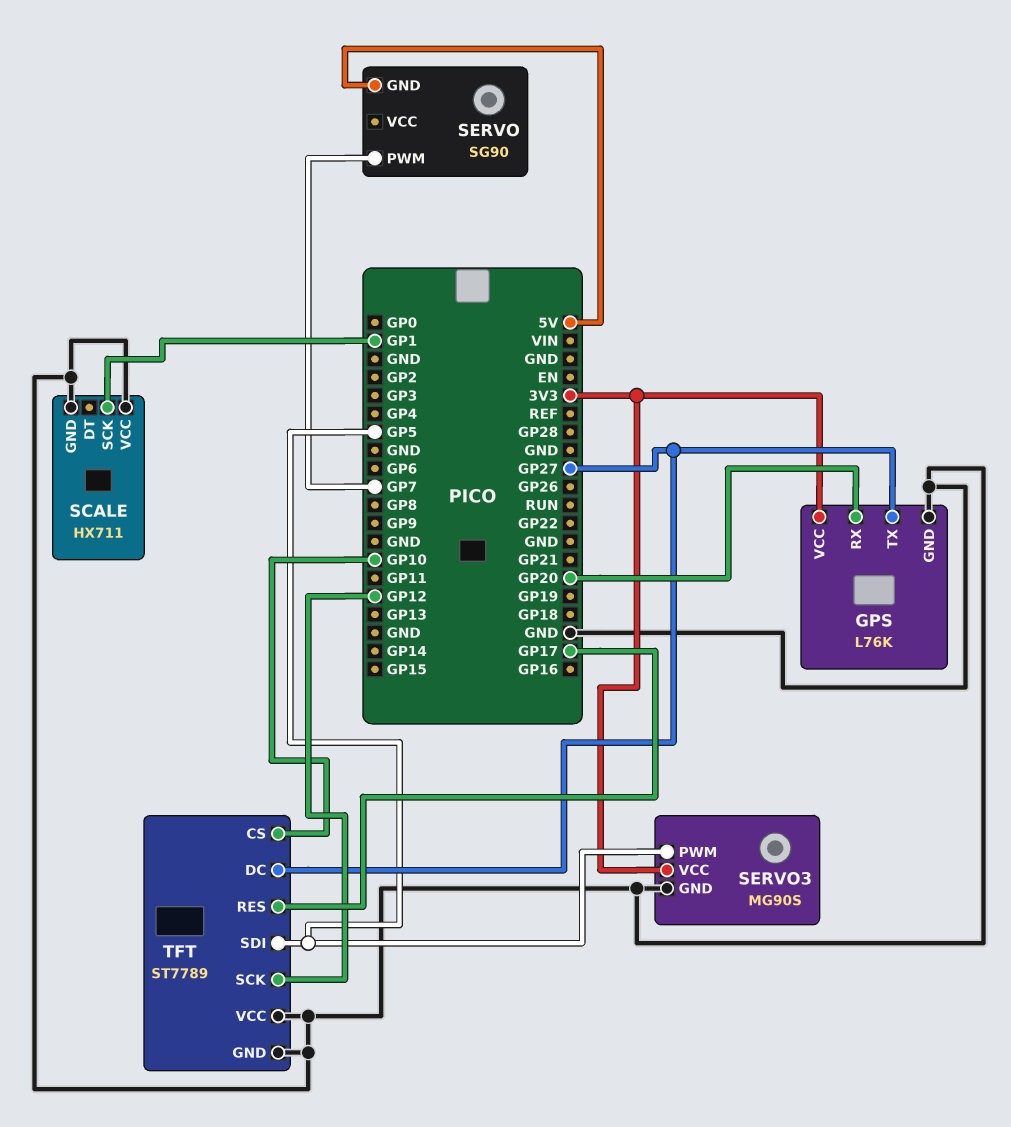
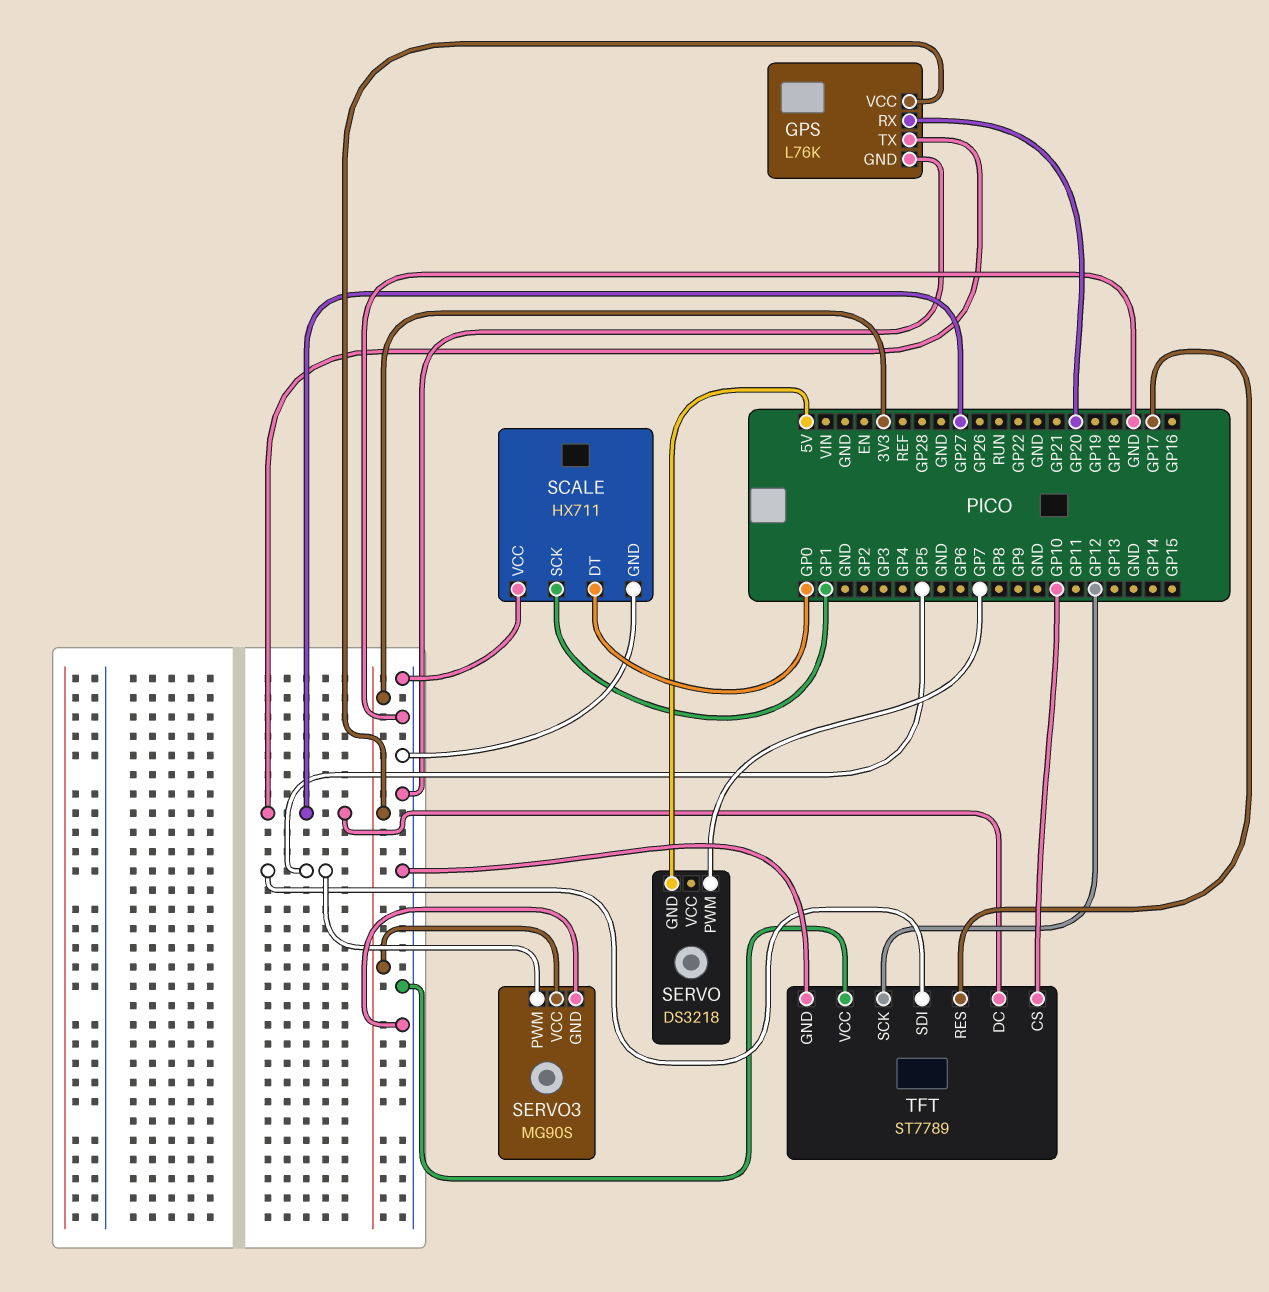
SCALE pin DT: none -> GP0
SERVO: SG90 -> DS3218

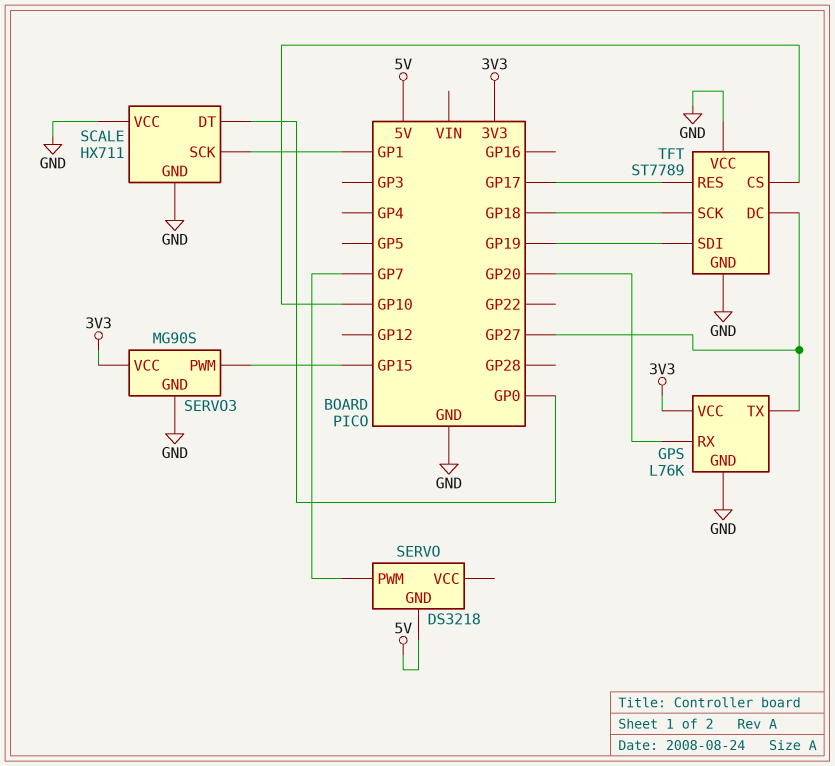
SERVO3 pin PWM: GP5 -> GP15
TFT pin SCK: GP12 -> GP18
TFT pin SDI: GP5 -> GP19

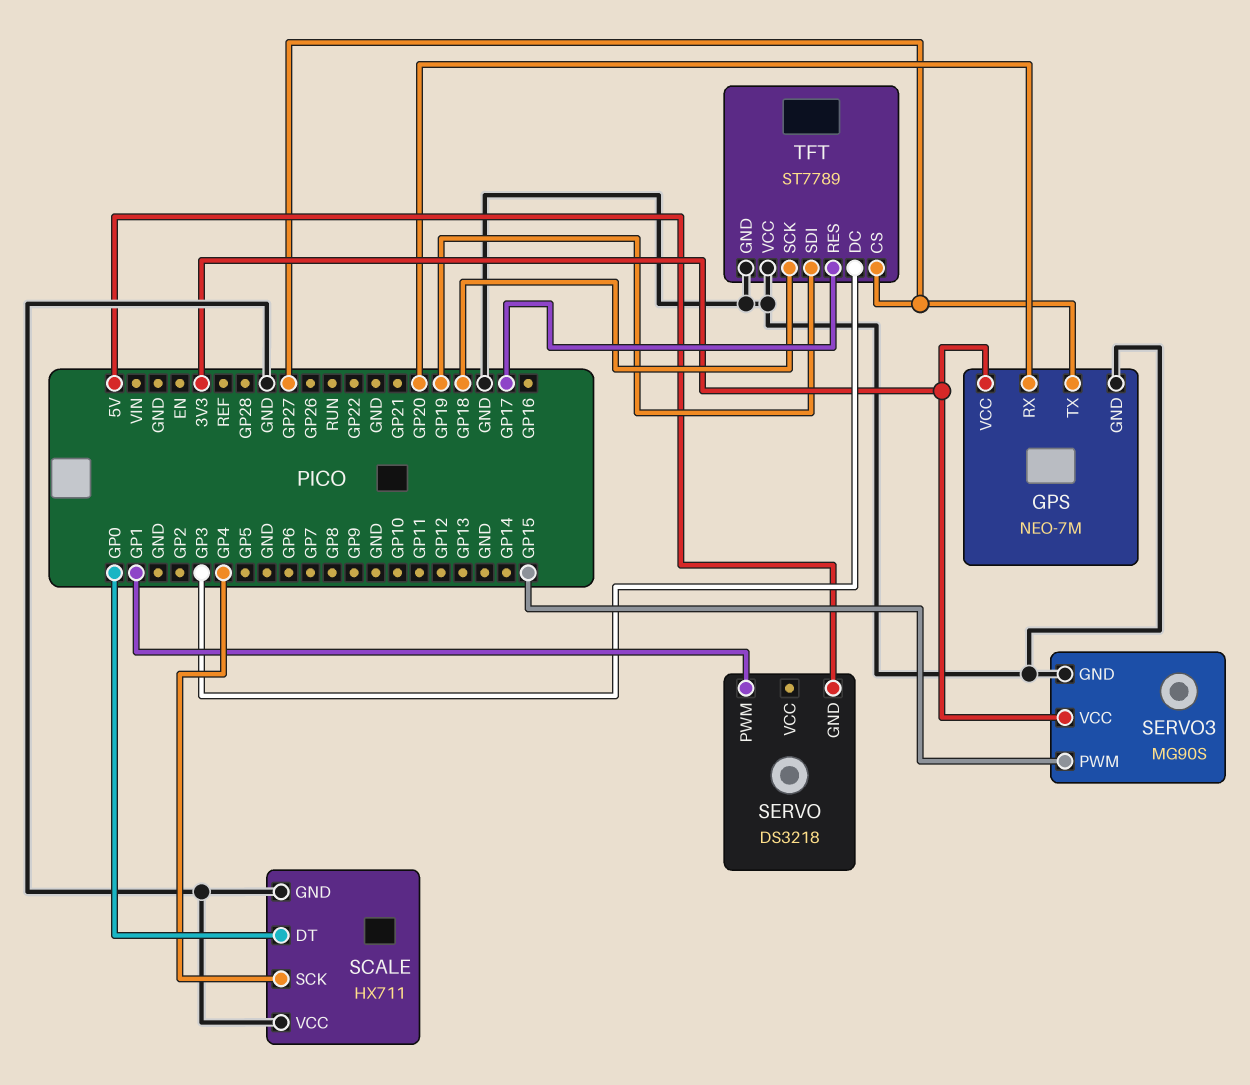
GPS: L76K -> NEO-7M
SCALE pin SCK: GP1 -> GP4
SERVO pin PWM: GP7 -> GP1
TFT pin CS: GP10 -> GP27
TFT pin DC: GP27 -> GP3

